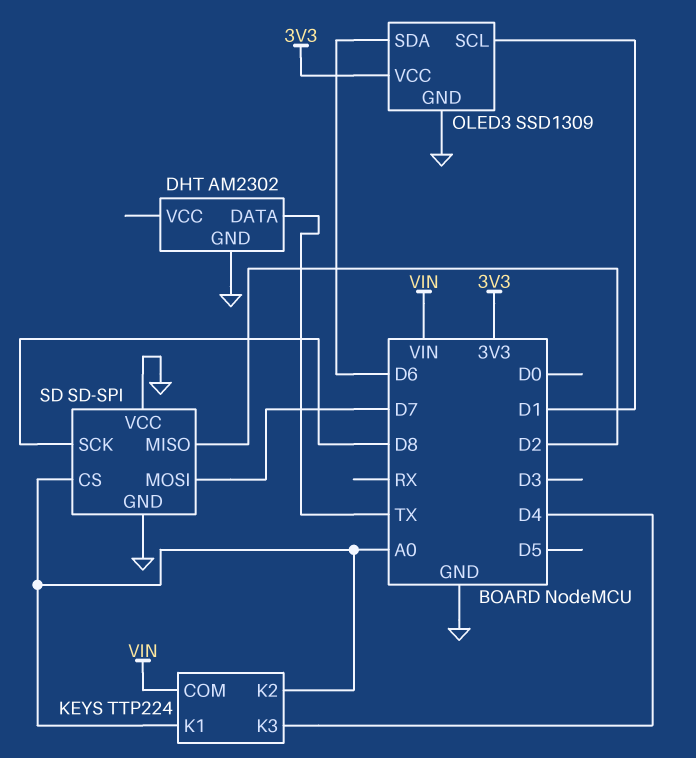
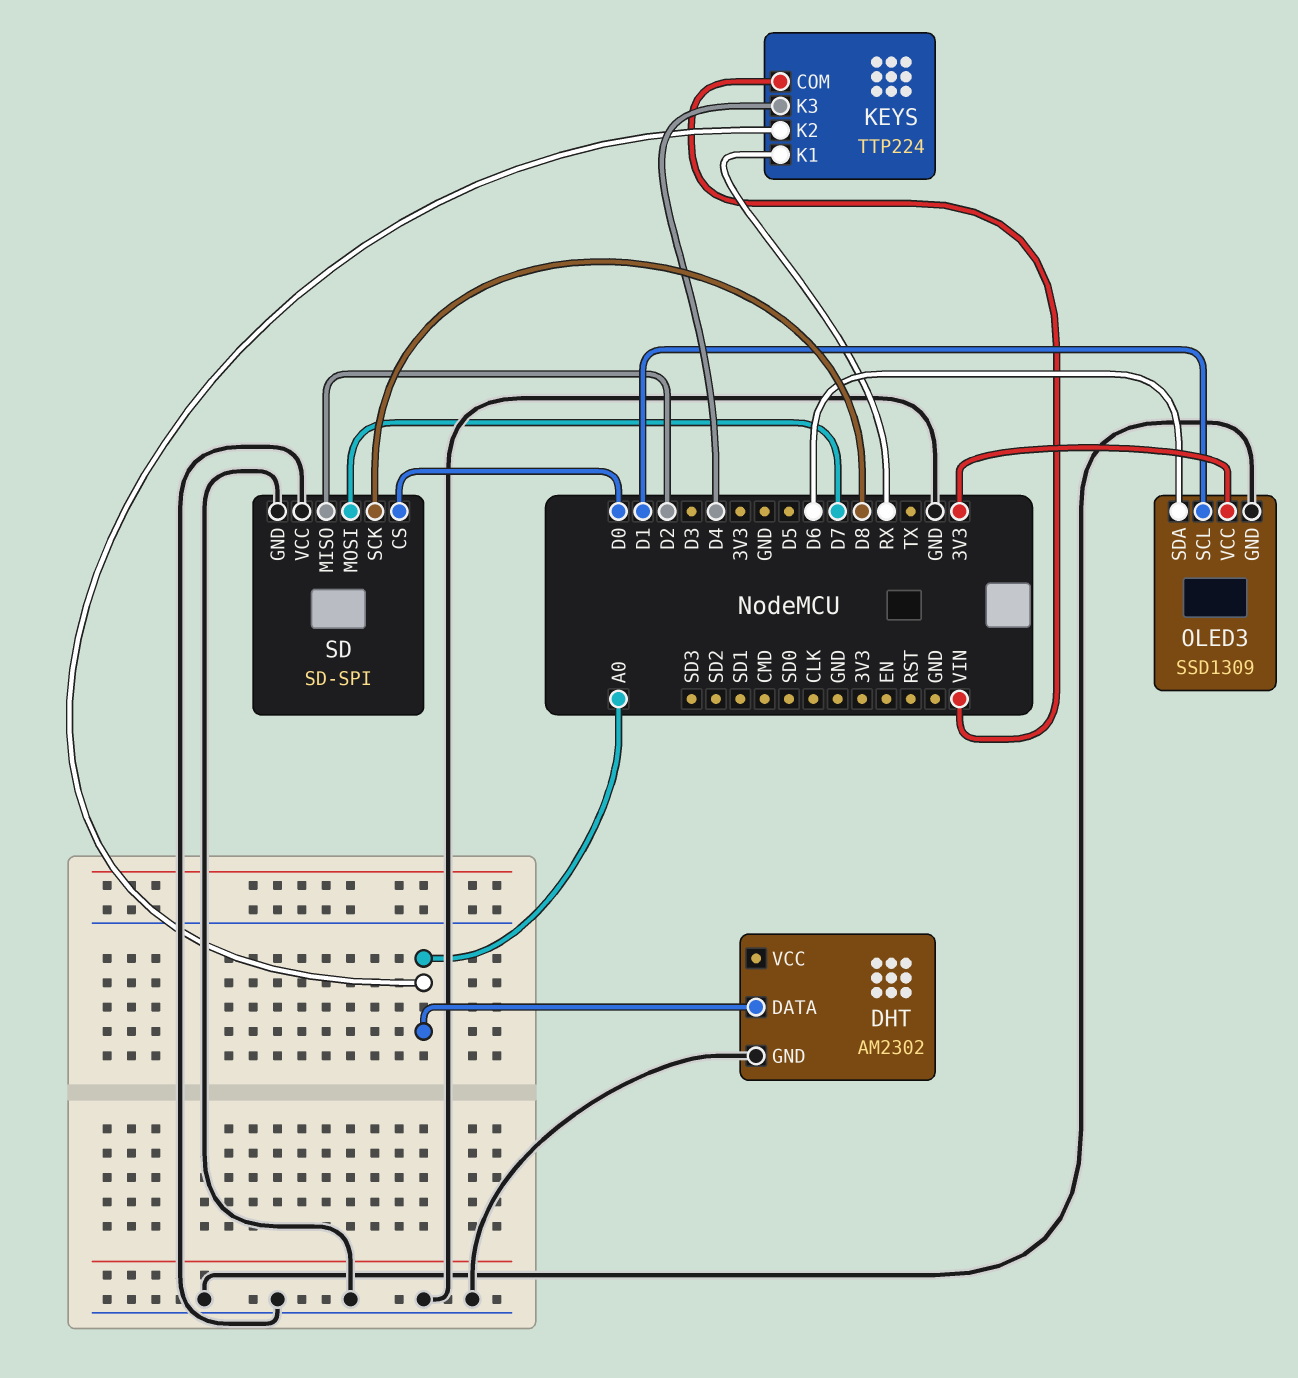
DHT pin DATA: TX -> A0
KEYS pin K1: A0 -> RX
SD pin CS: A0 -> D0

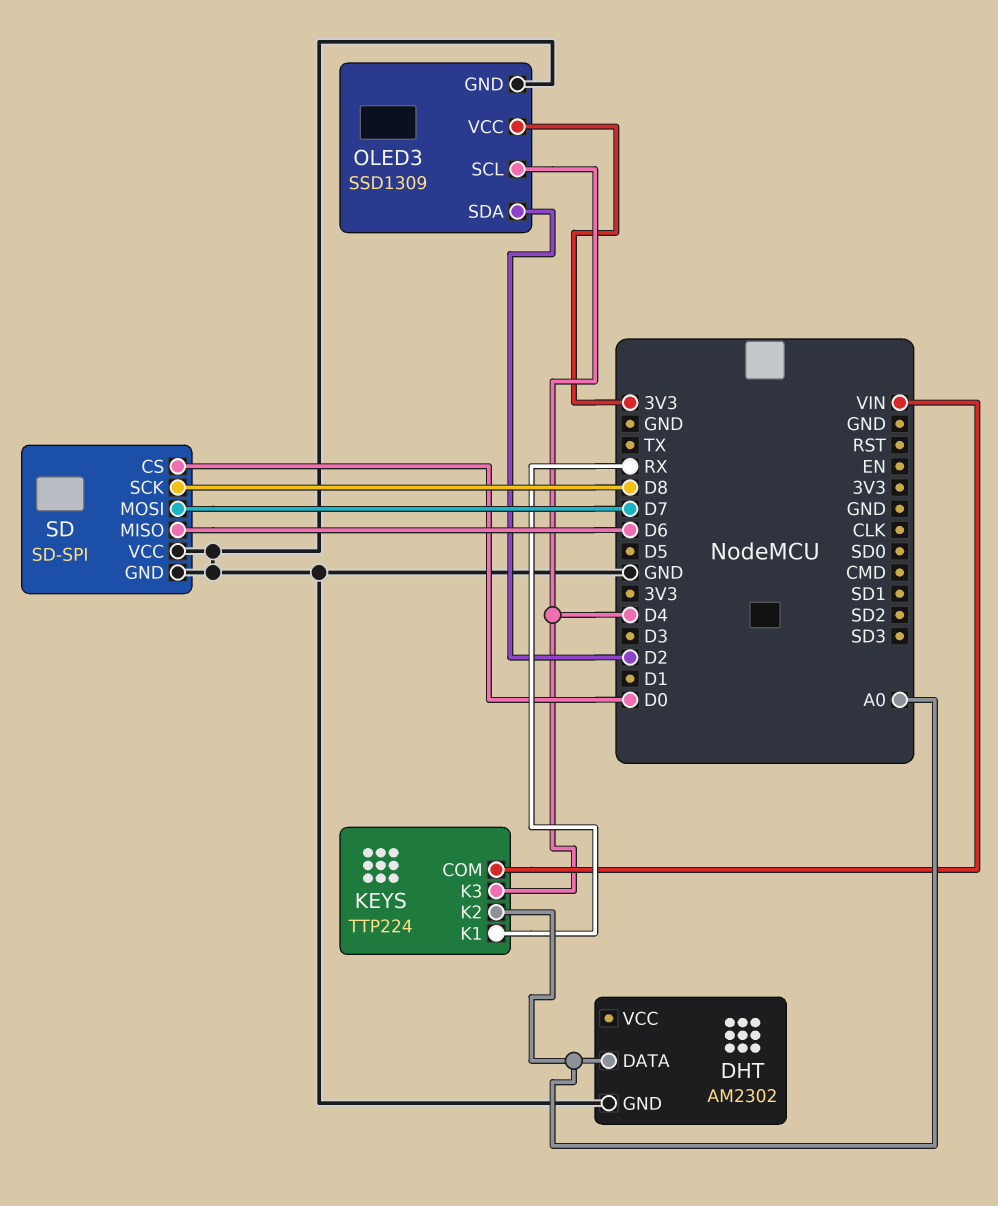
OLED3 pin SCL: D1 -> D4
OLED3 pin SDA: D6 -> D2
SD pin MISO: D2 -> D6

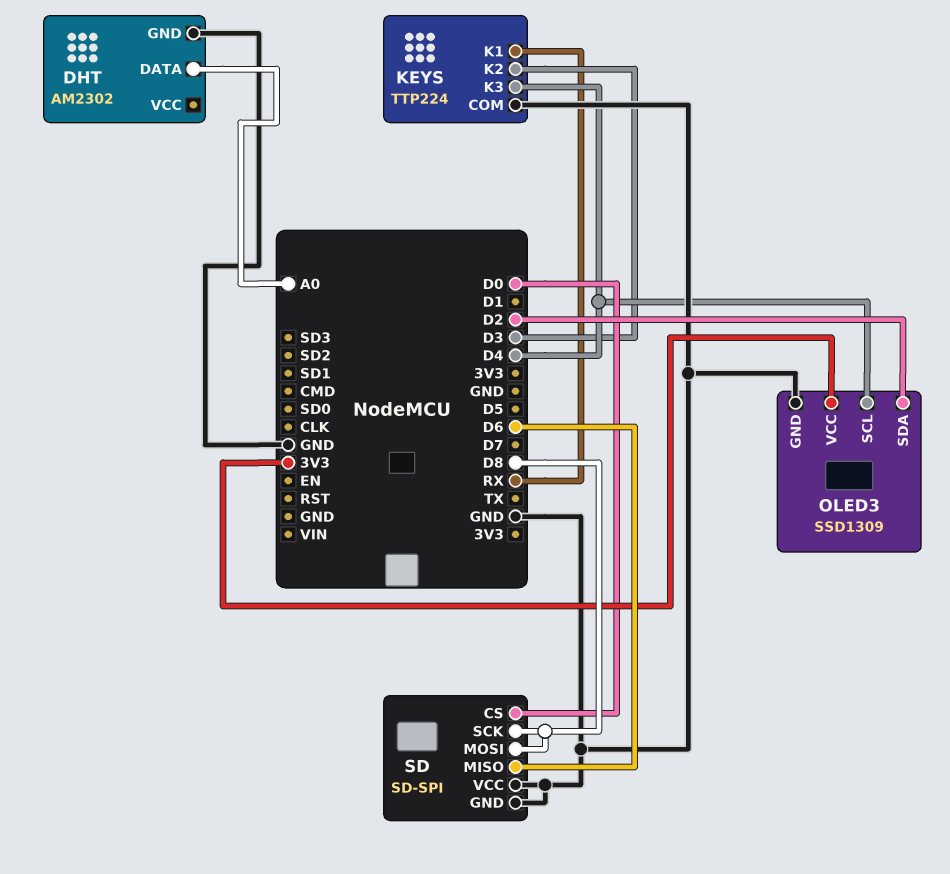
KEYS pin COM: VIN -> GND
KEYS pin K2: A0 -> D3
SD pin MOSI: D7 -> D8

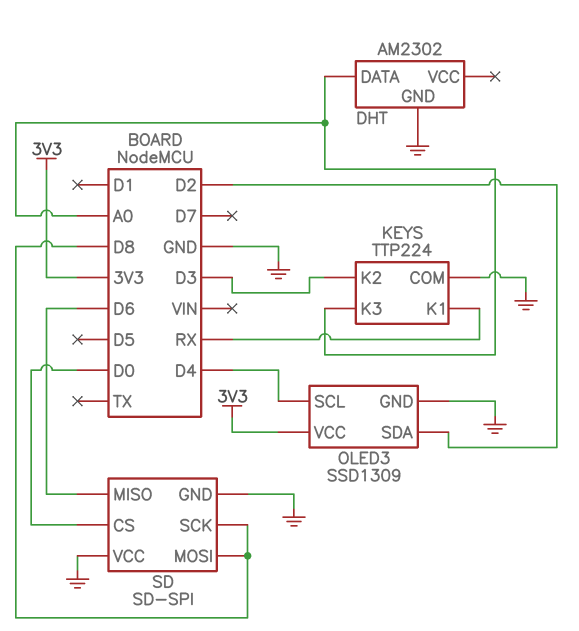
KEYS pin K3: D4 -> A0

